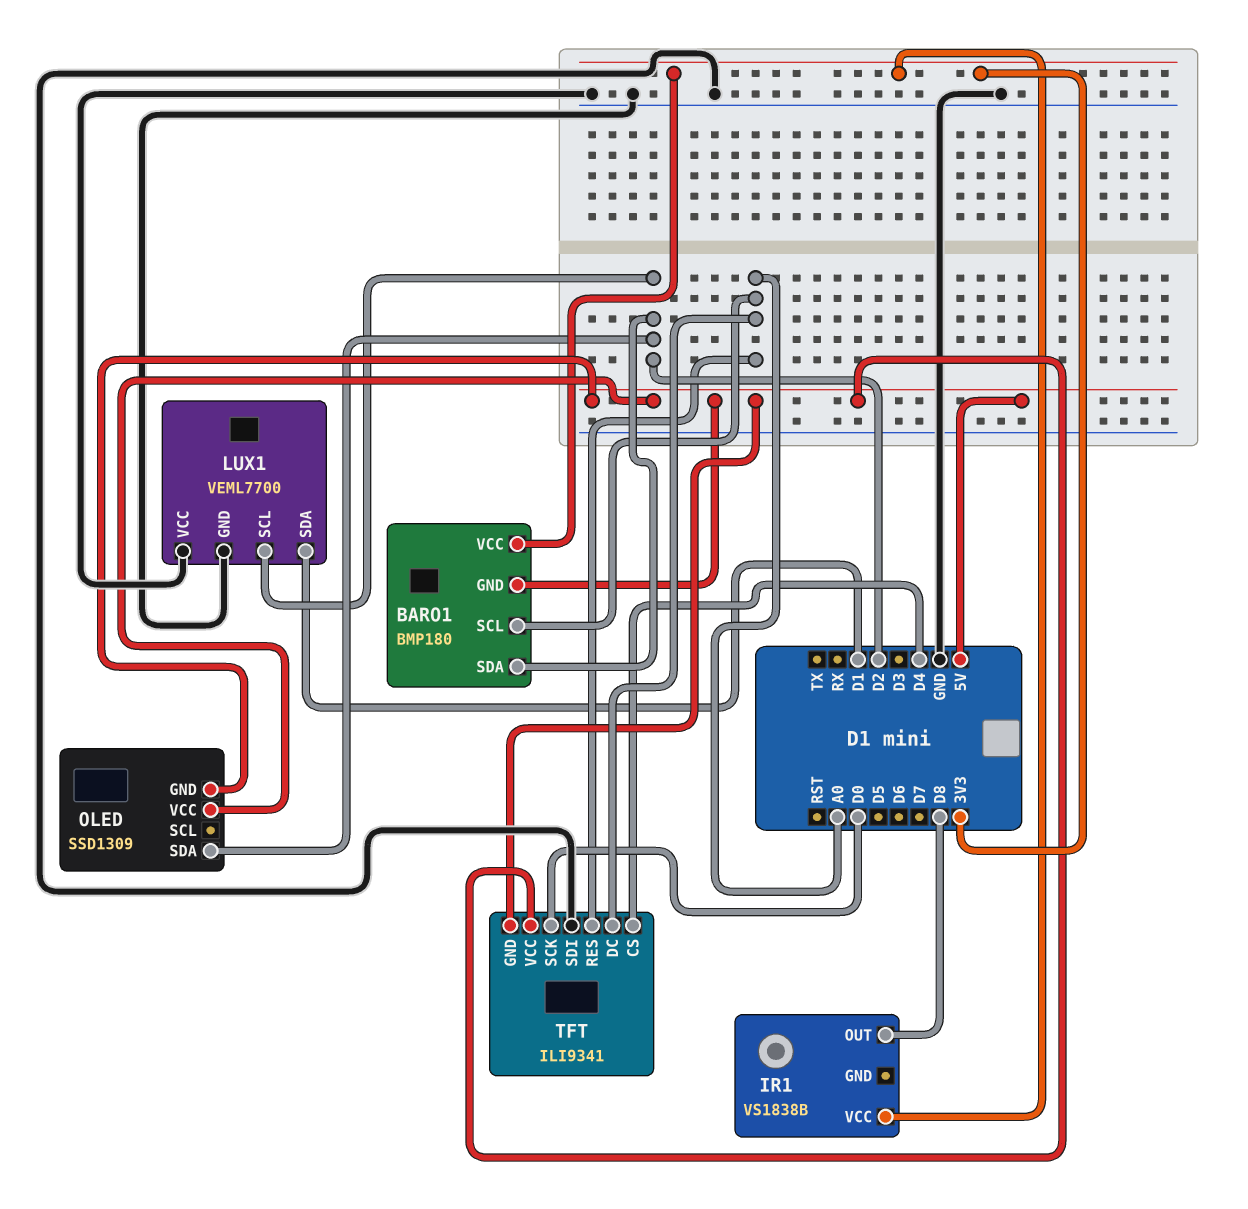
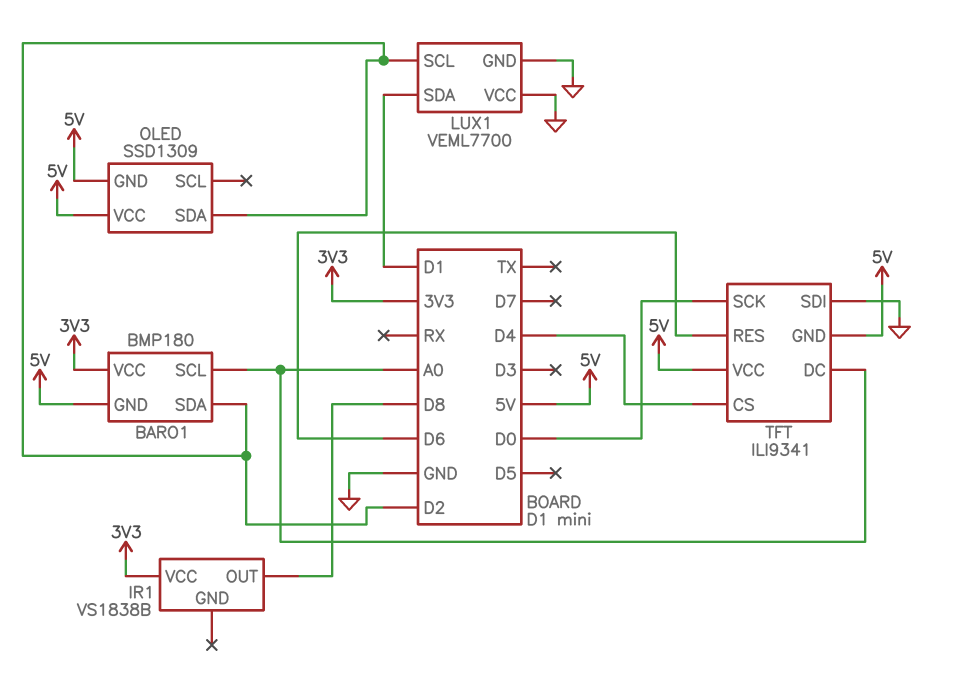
TFT pin RES: A0 -> D6

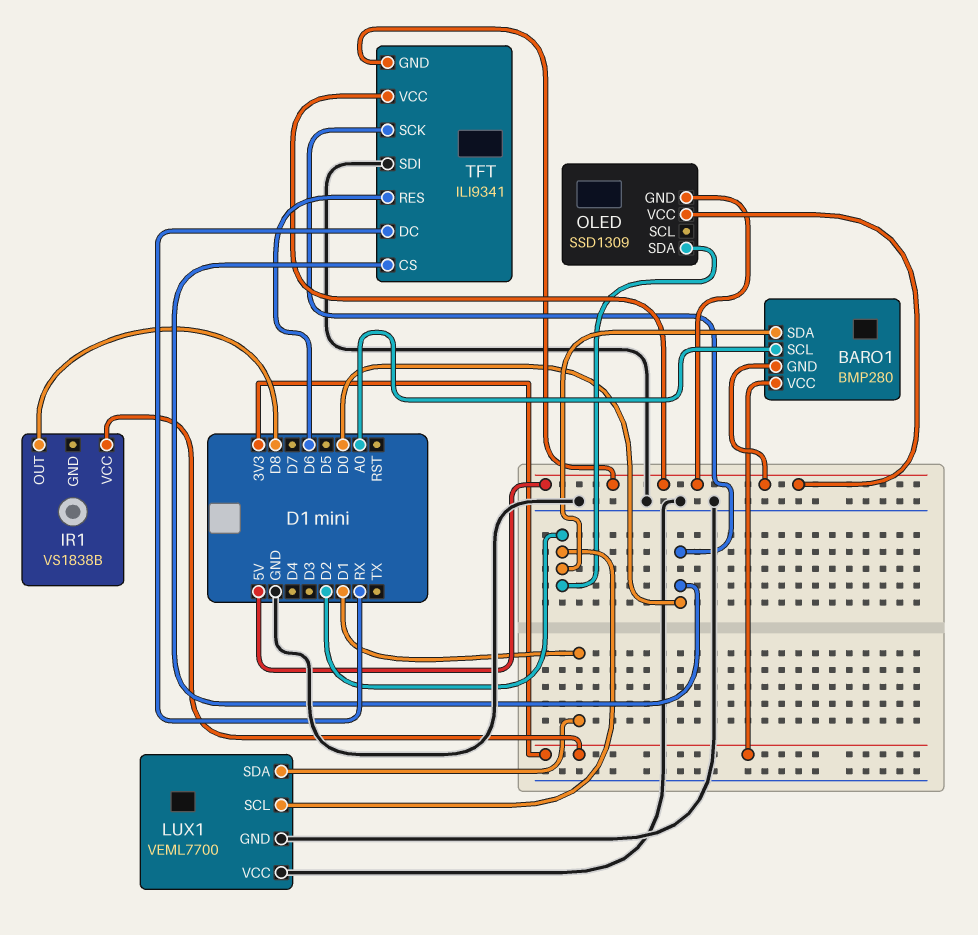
BARO1: BMP180 -> BMP280
TFT pin CS: D4 -> D0
TFT pin DC: A0 -> RX

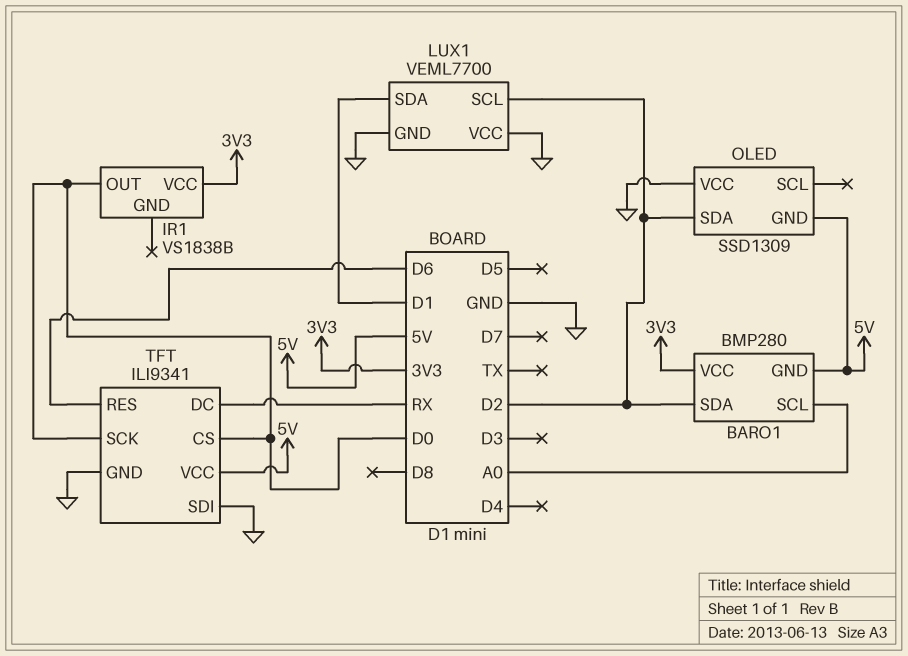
IR1 pin OUT: D8 -> D0
OLED pin VCC: 5V -> GND
TFT pin GND: 5V -> GND

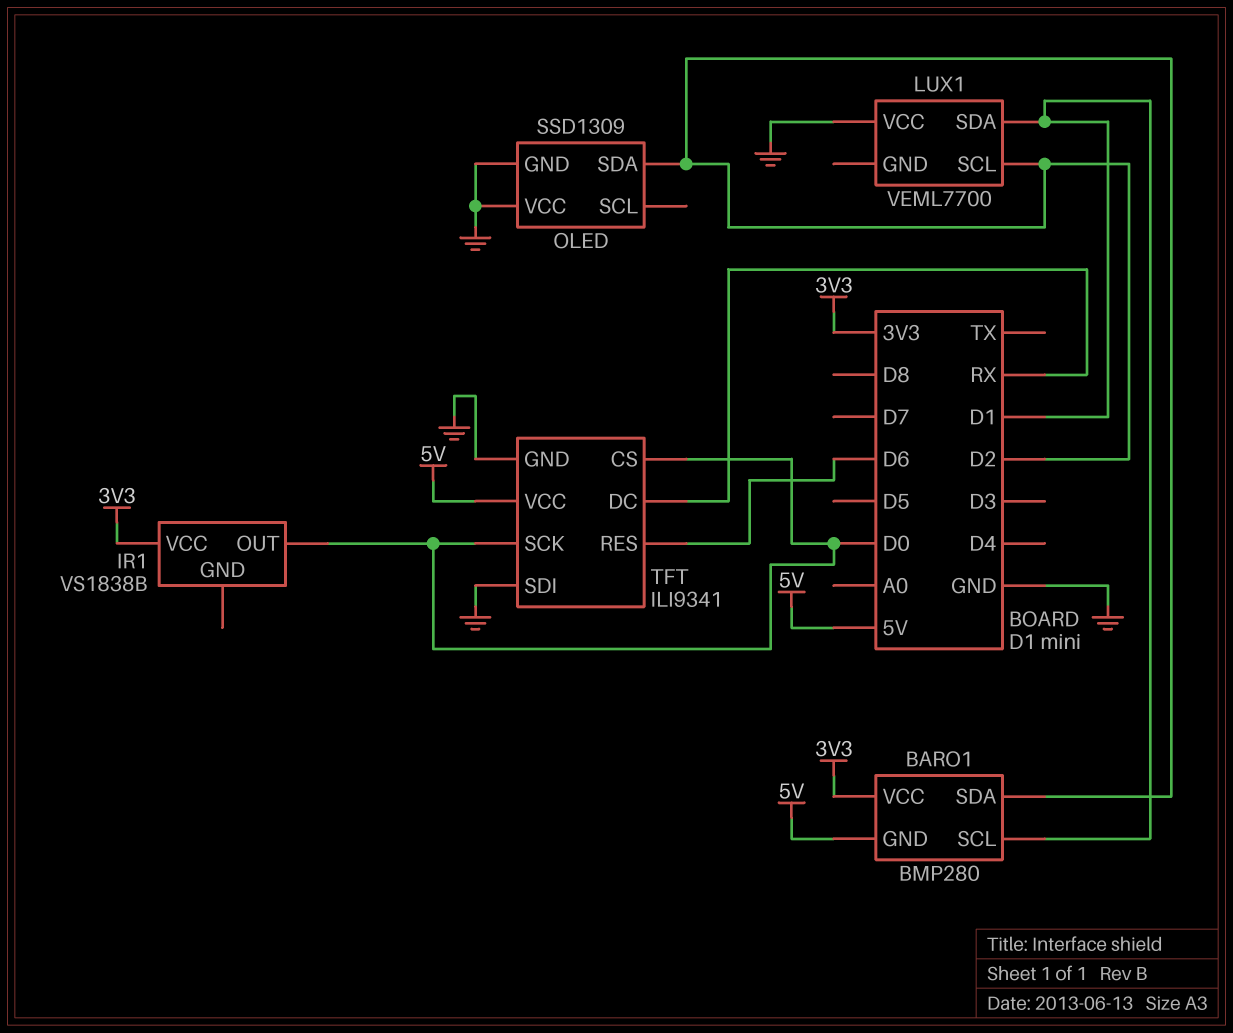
BARO1 pin SCL: A0 -> D1
LUX1 pin GND: GND -> none
OLED pin GND: 5V -> GND

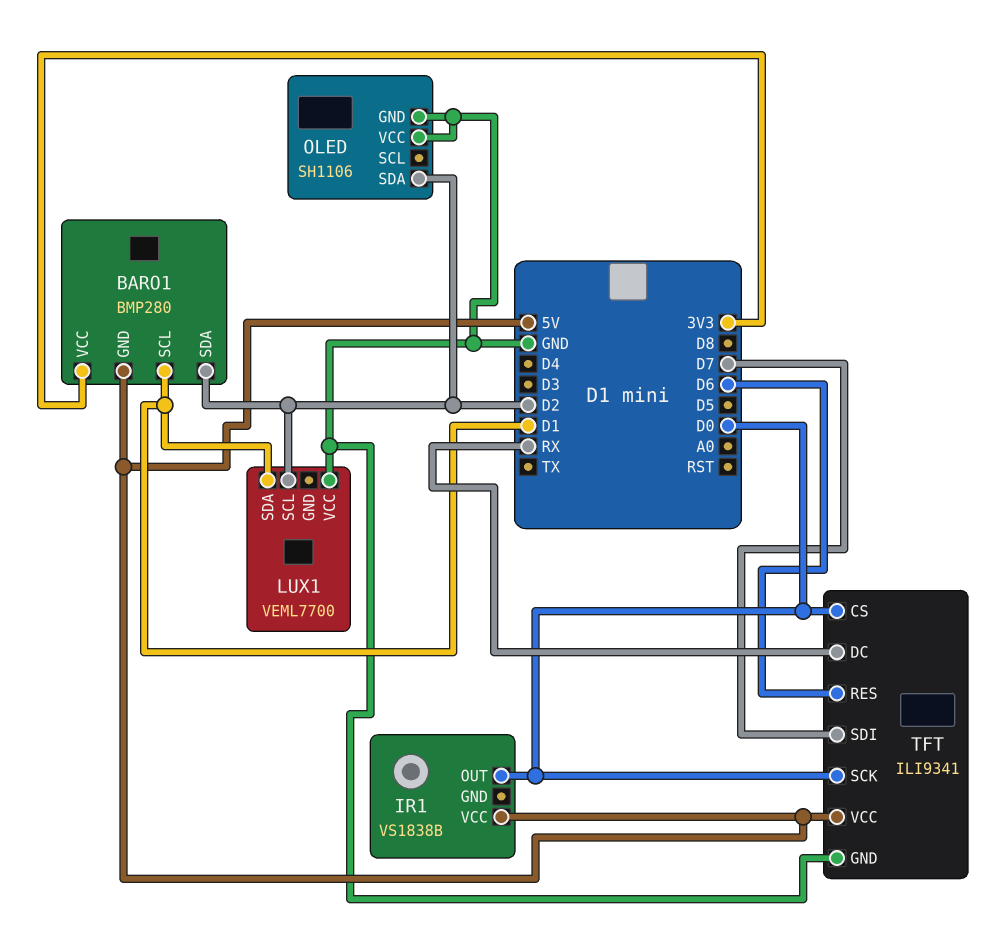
IR1 pin VCC: 3V3 -> 5V
OLED: SSD1309 -> SH1106
TFT pin SDI: GND -> D7

